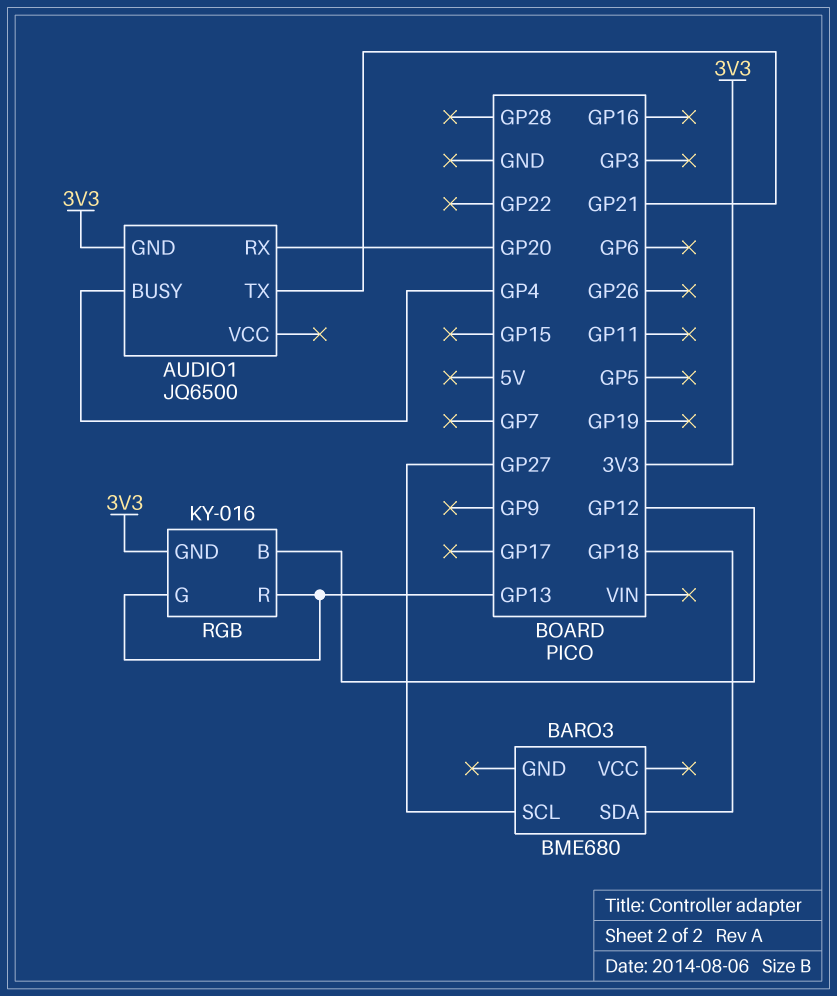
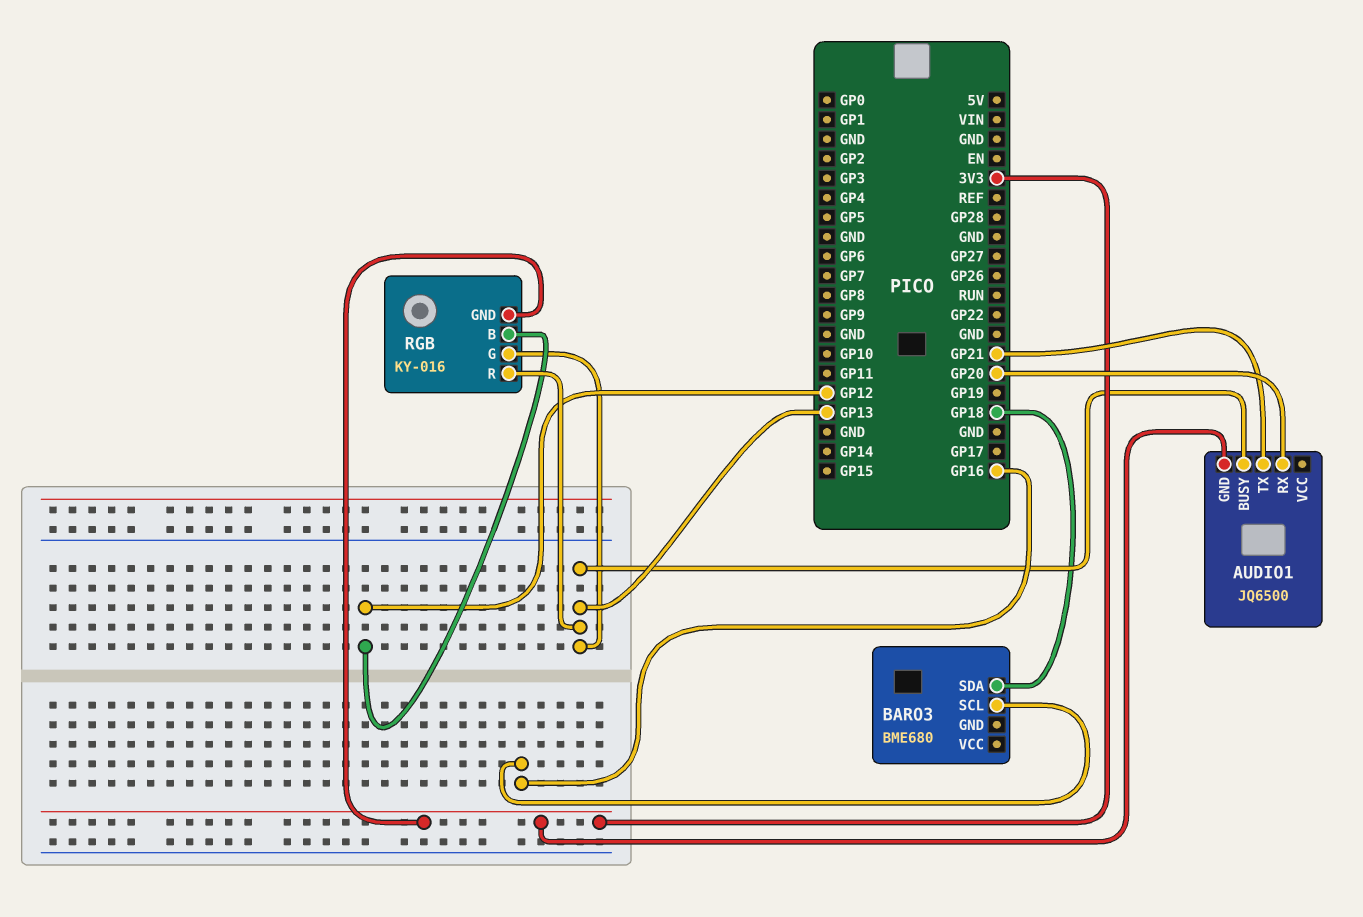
AUDIO1 pin BUSY: GP4 -> GP13
BARO3 pin SCL: GP27 -> GP16

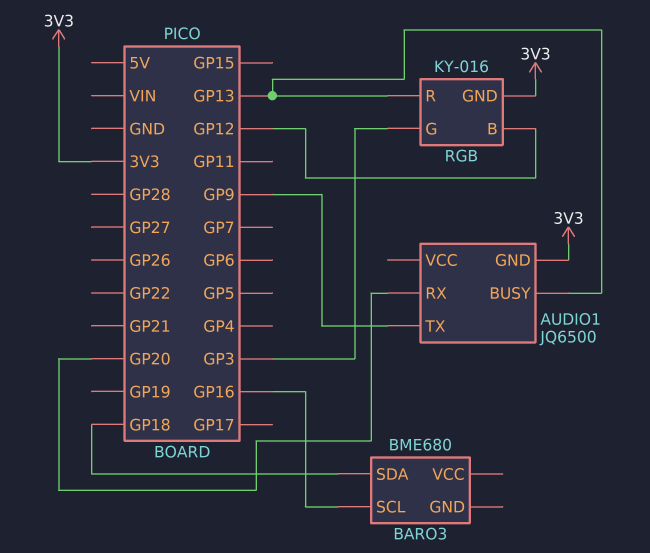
AUDIO1 pin TX: GP21 -> GP9
RGB pin G: GP13 -> GP3

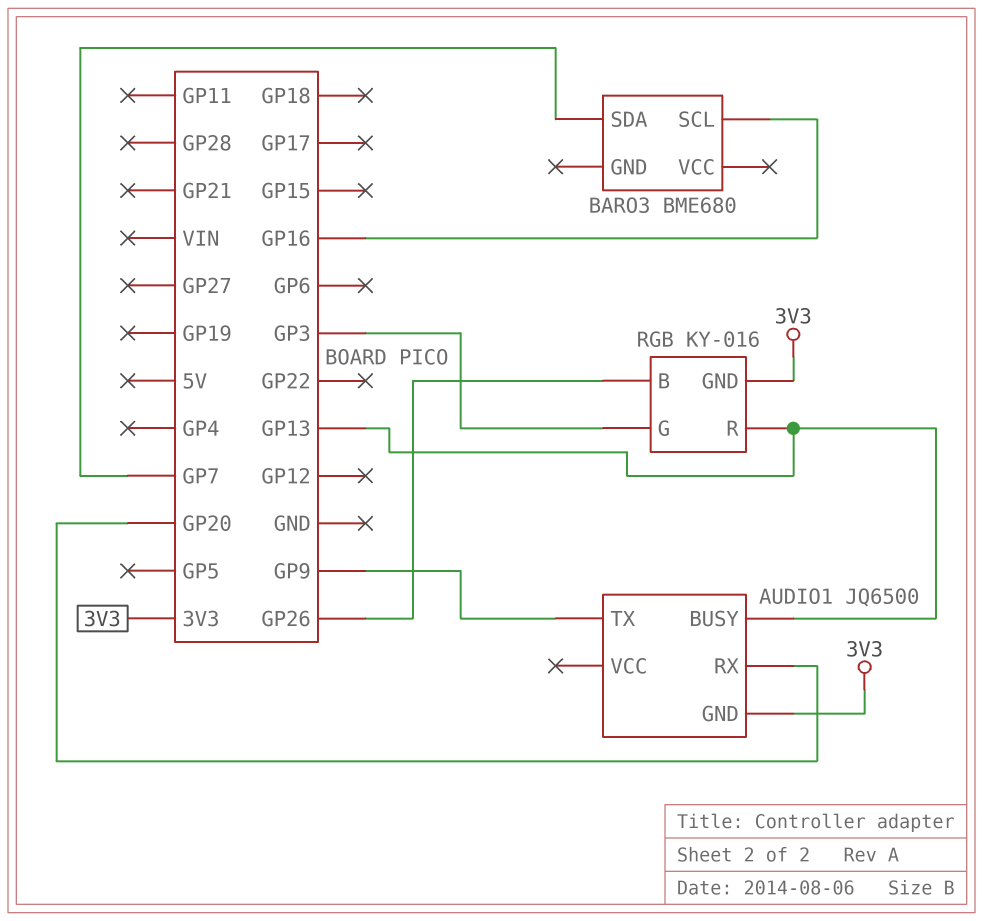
BARO3 pin SDA: GP18 -> GP7
RGB pin B: GP12 -> GP26

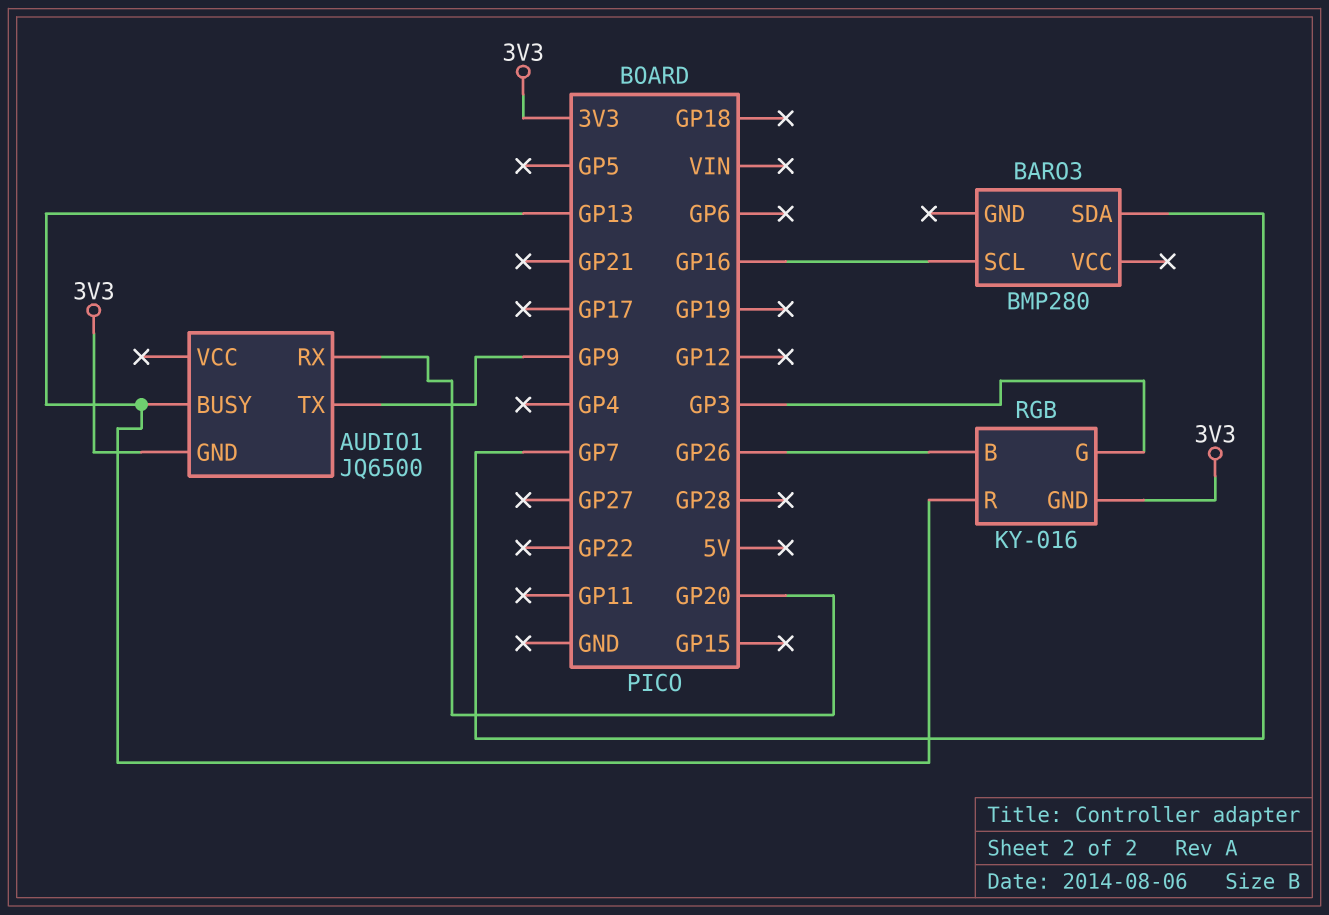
BARO3: BME680 -> BMP280

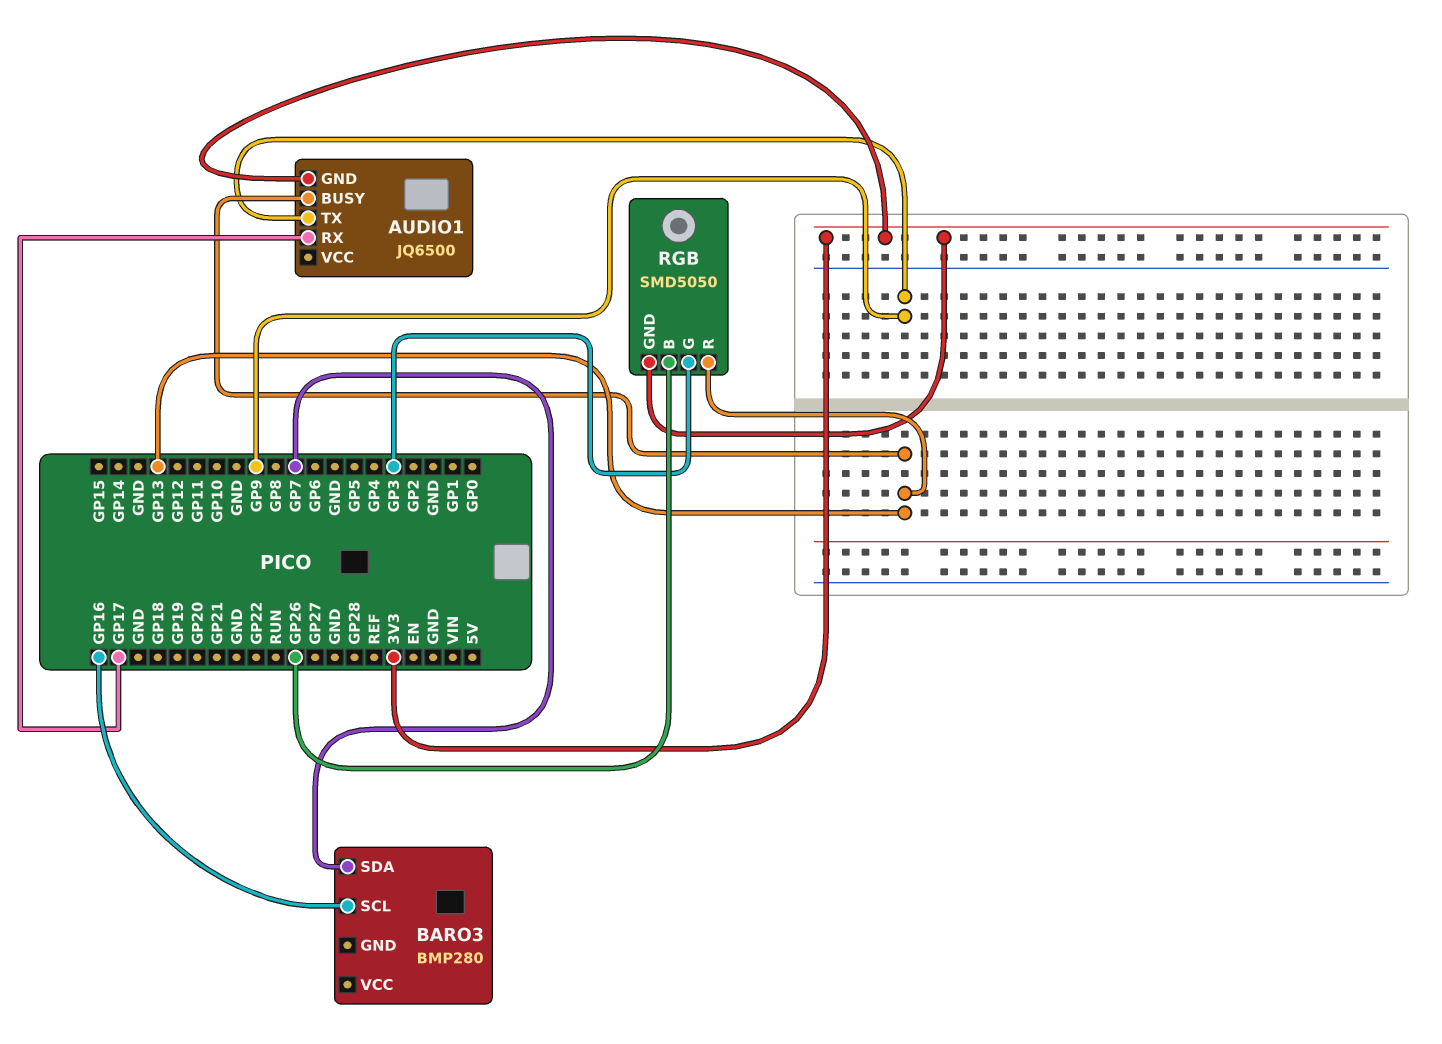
AUDIO1 pin RX: GP20 -> GP17
RGB: KY-016 -> SMD5050

